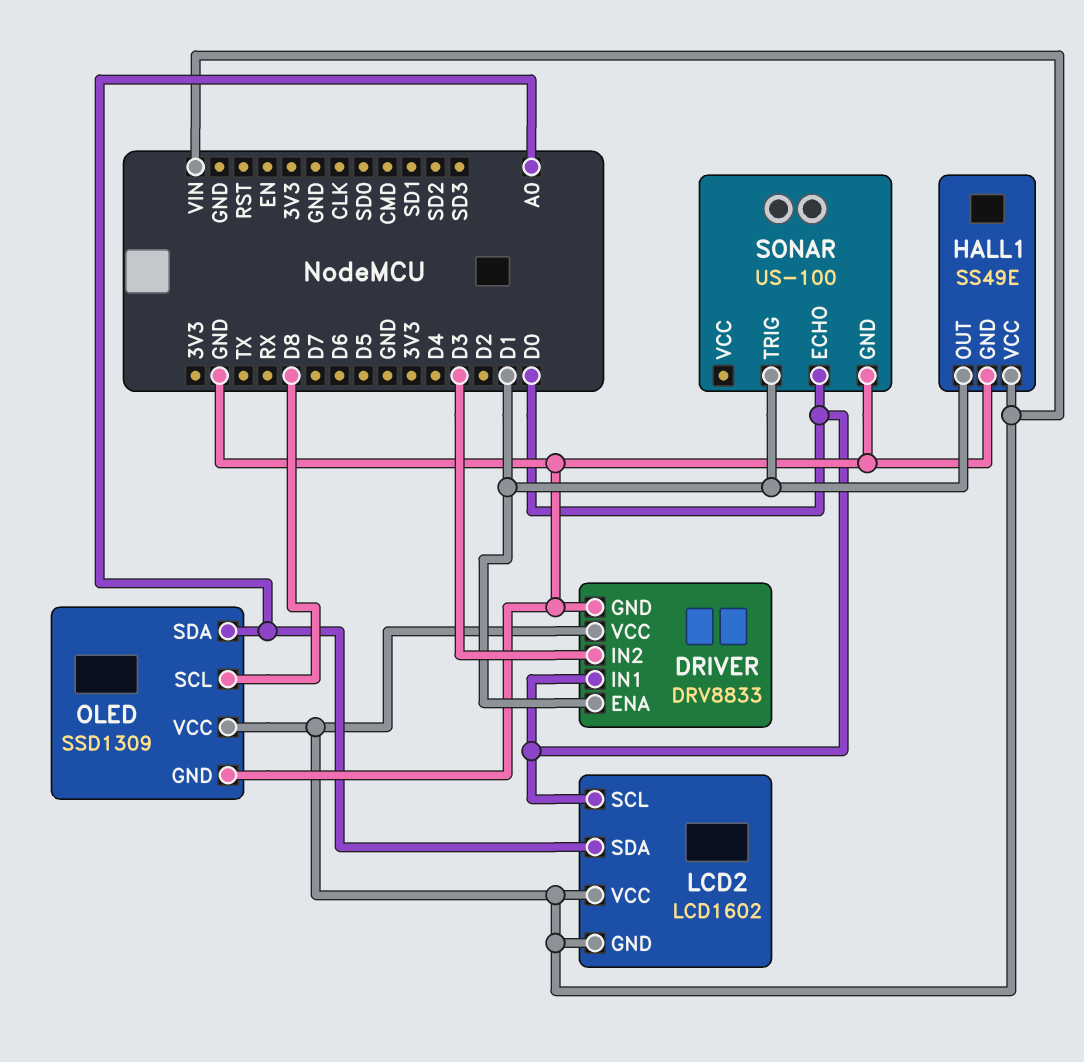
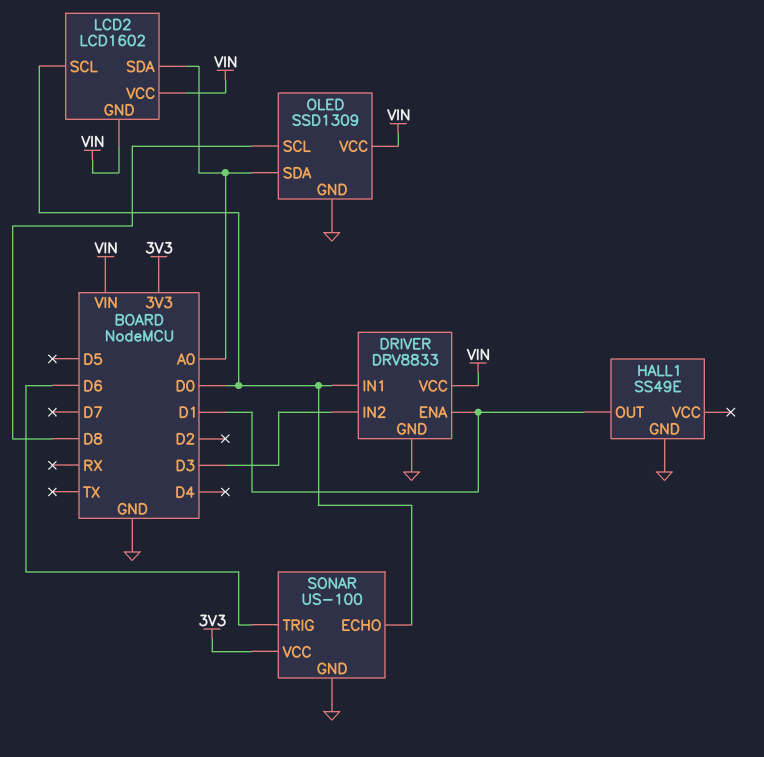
HALL1 pin VCC: VIN -> none
SONAR pin TRIG: D1 -> D6
SONAR pin VCC: none -> 3V3

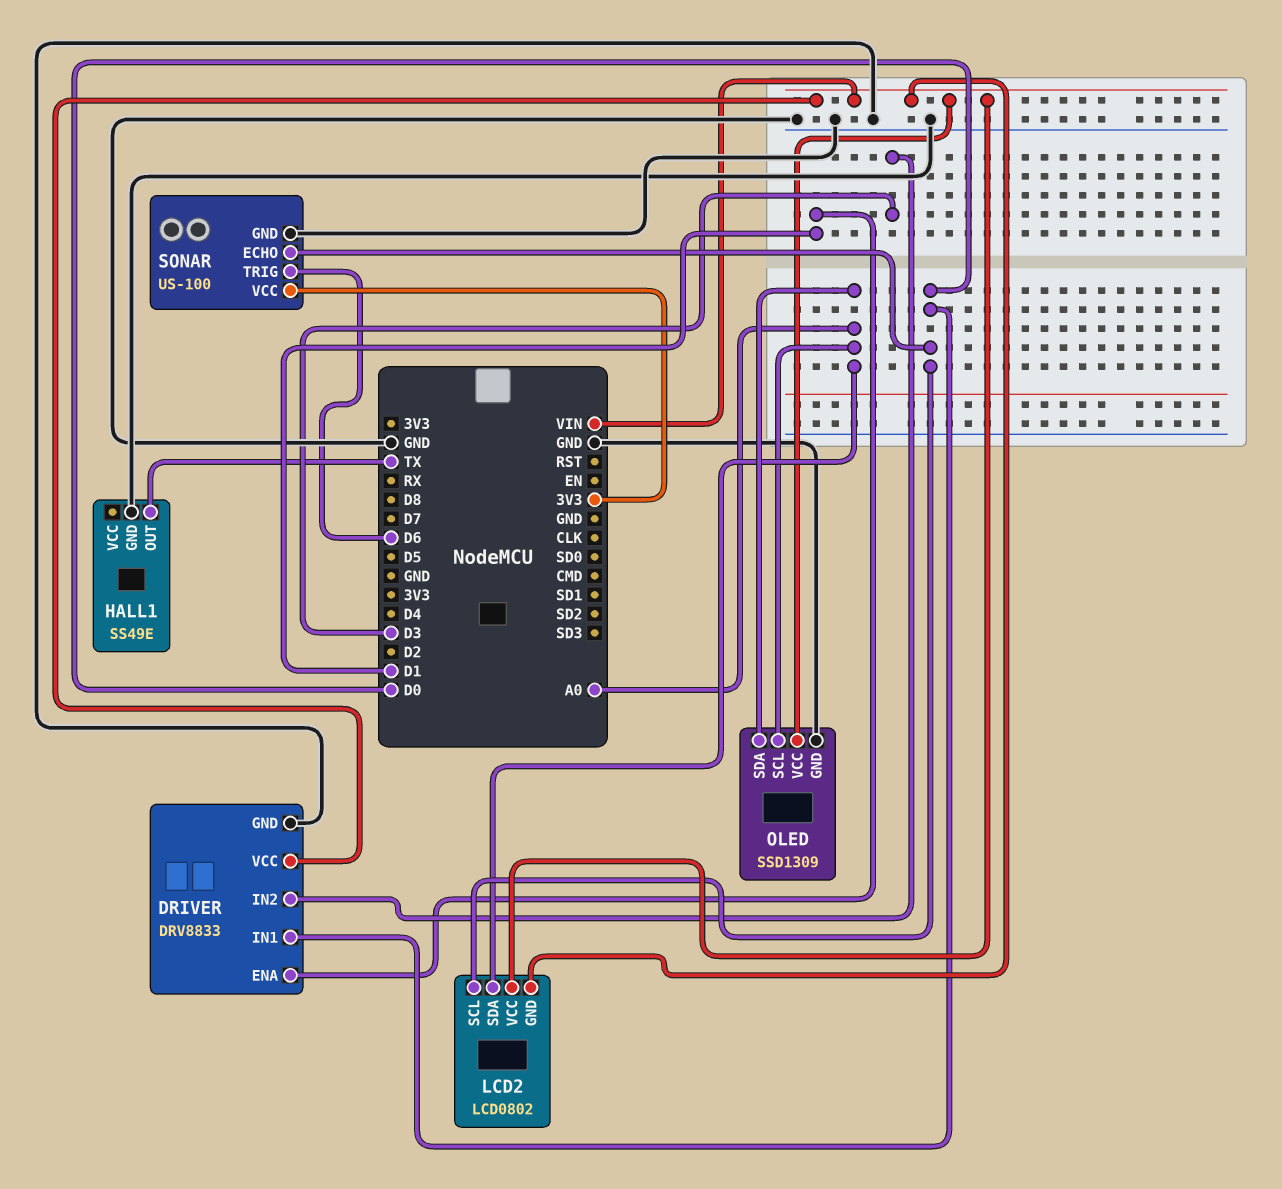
HALL1 pin OUT: D1 -> TX
LCD2: LCD1602 -> LCD0802
OLED pin SCL: D8 -> A0

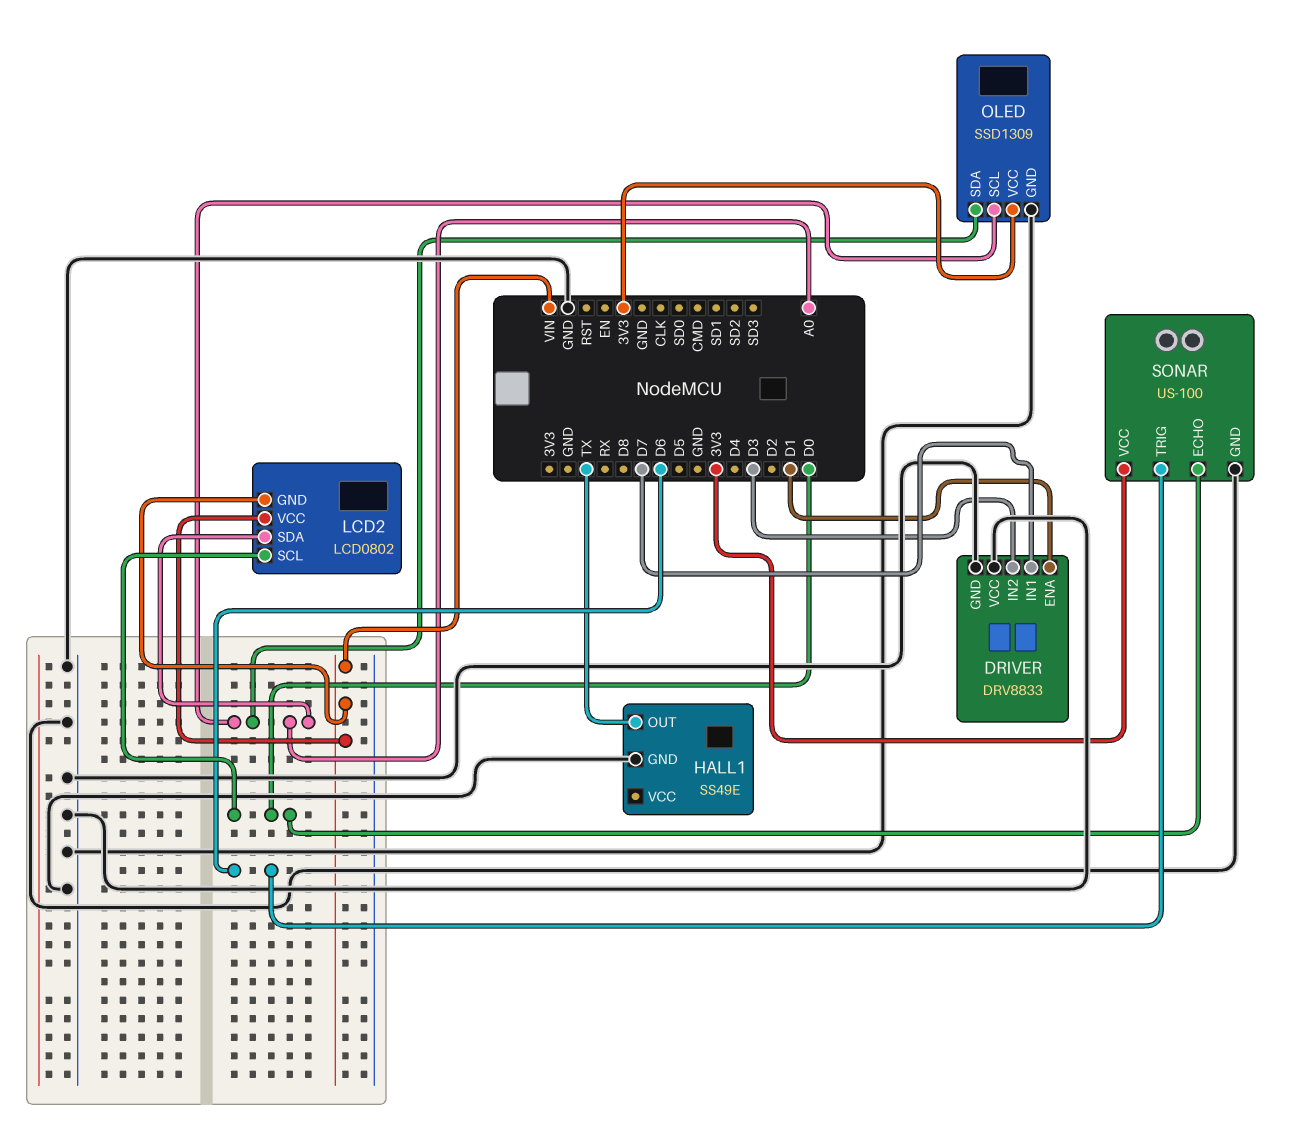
DRIVER pin IN1: D0 -> D7
DRIVER pin VCC: VIN -> GND
OLED pin VCC: VIN -> 3V3

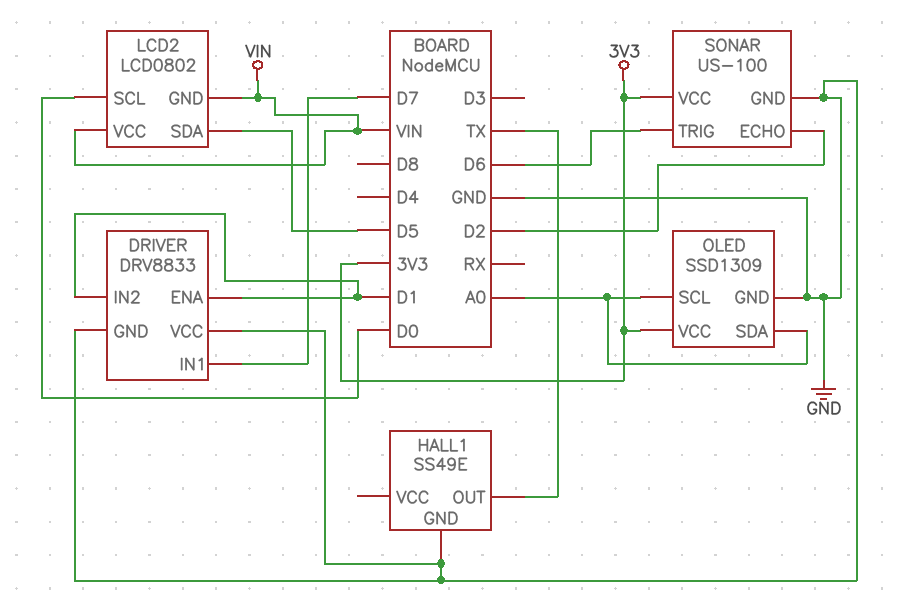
DRIVER pin IN2: D3 -> D1
LCD2 pin SDA: A0 -> D5
SONAR pin ECHO: D0 -> D2

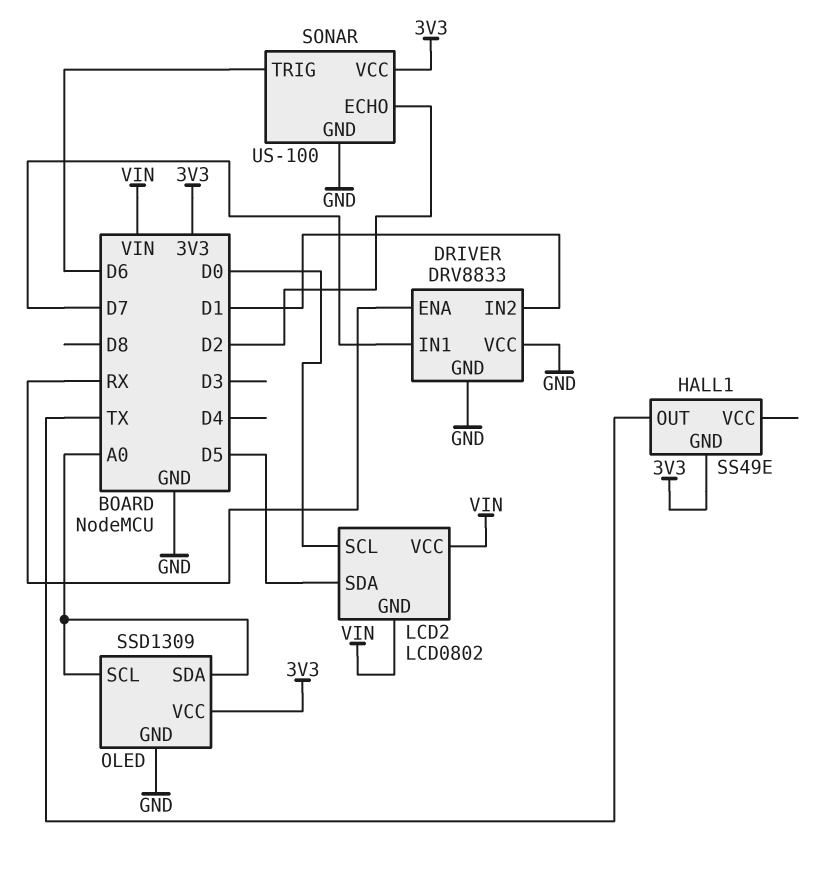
DRIVER pin ENA: D1 -> RX
HALL1 pin GND: GND -> 3V3

